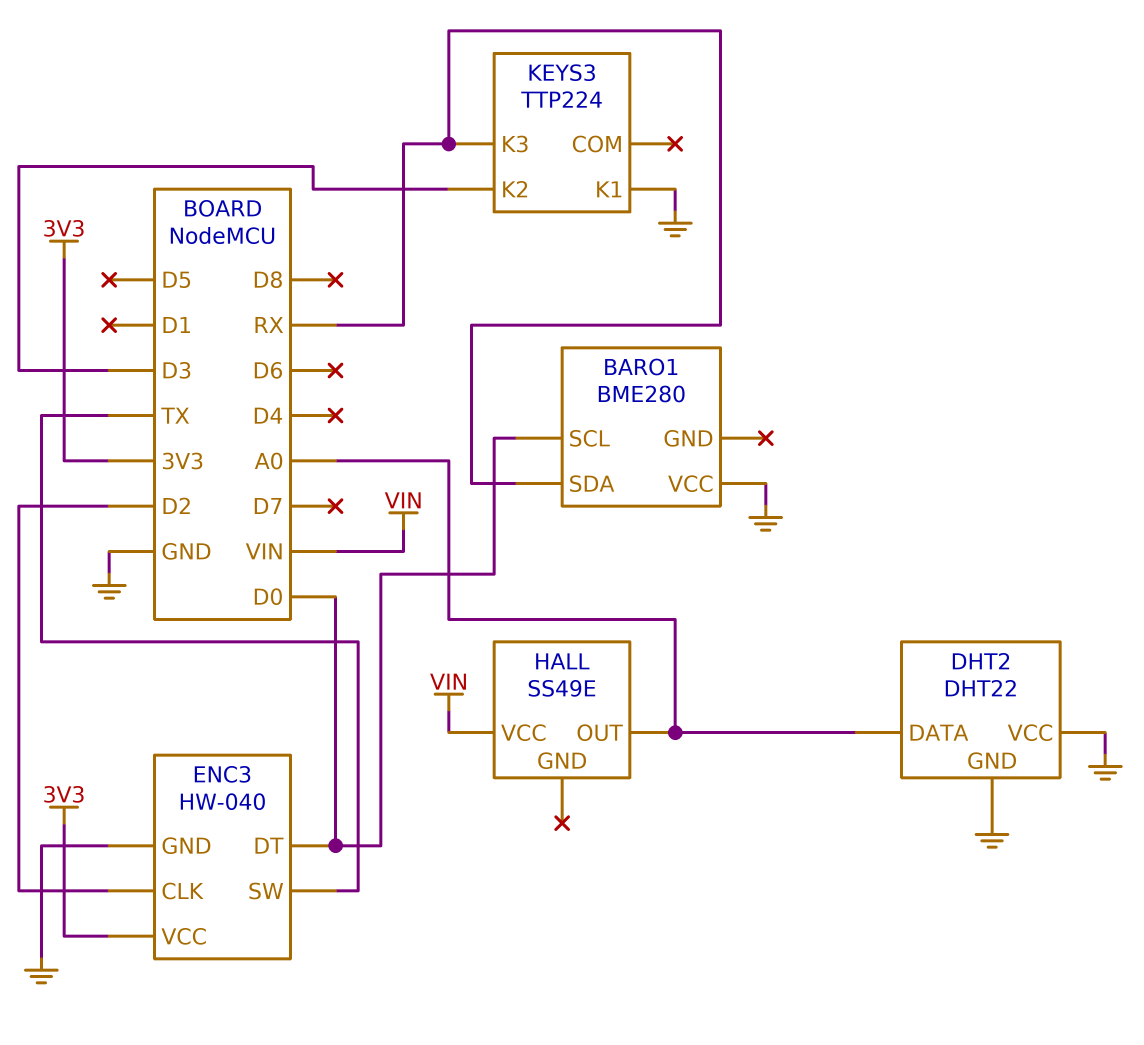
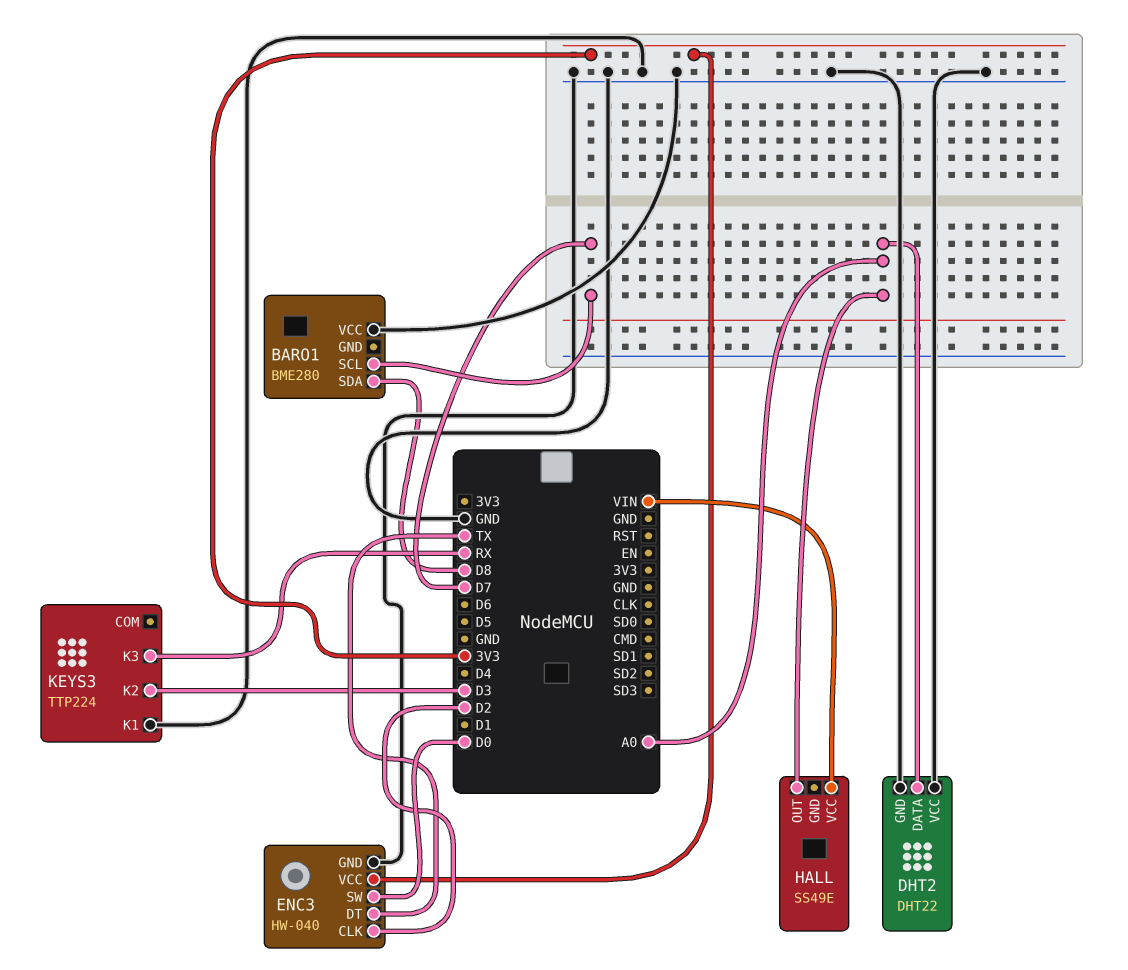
BARO1 pin SCL: D0 -> D7
BARO1 pin SDA: RX -> D8
ENC3 pin DT: D0 -> TX
ENC3 pin SW: TX -> D0

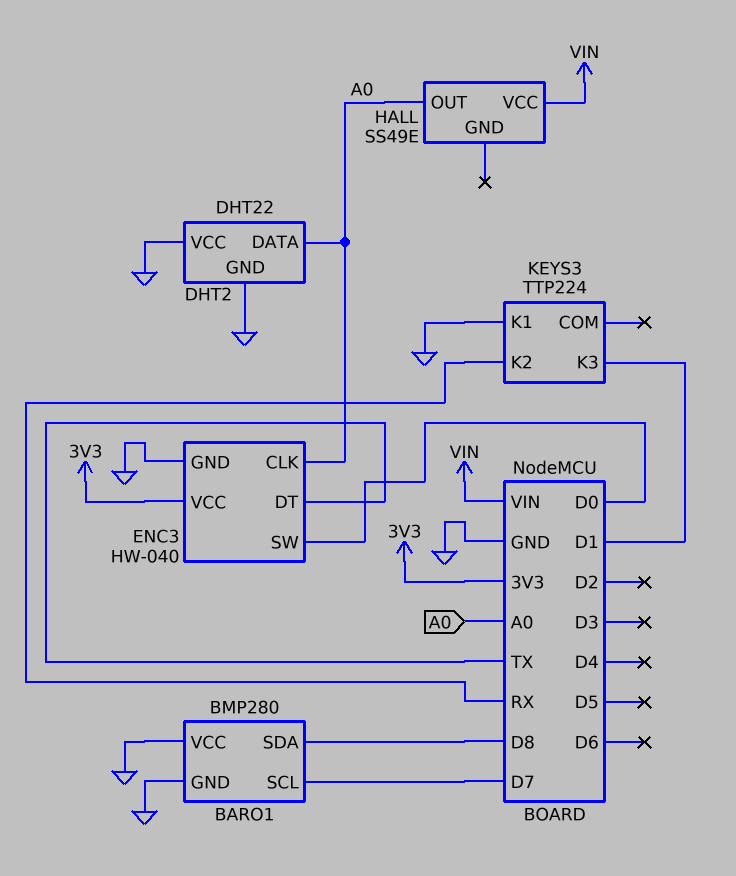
BARO1: BME280 -> BMP280
BARO1 pin GND: none -> GND
ENC3 pin CLK: D2 -> A0
KEYS3 pin K2: D3 -> RX
KEYS3 pin K3: RX -> D1

